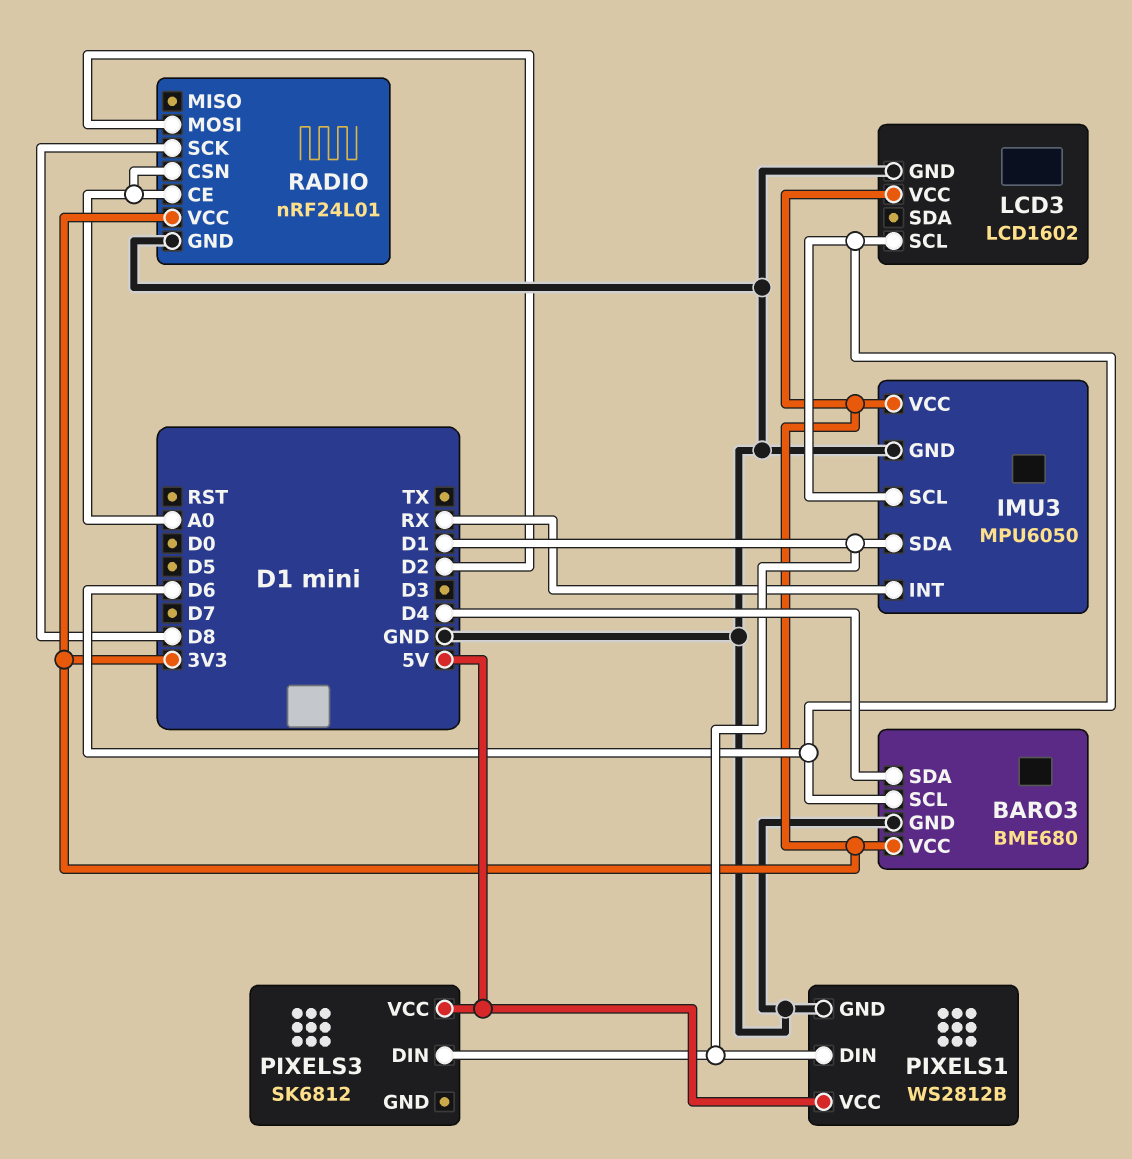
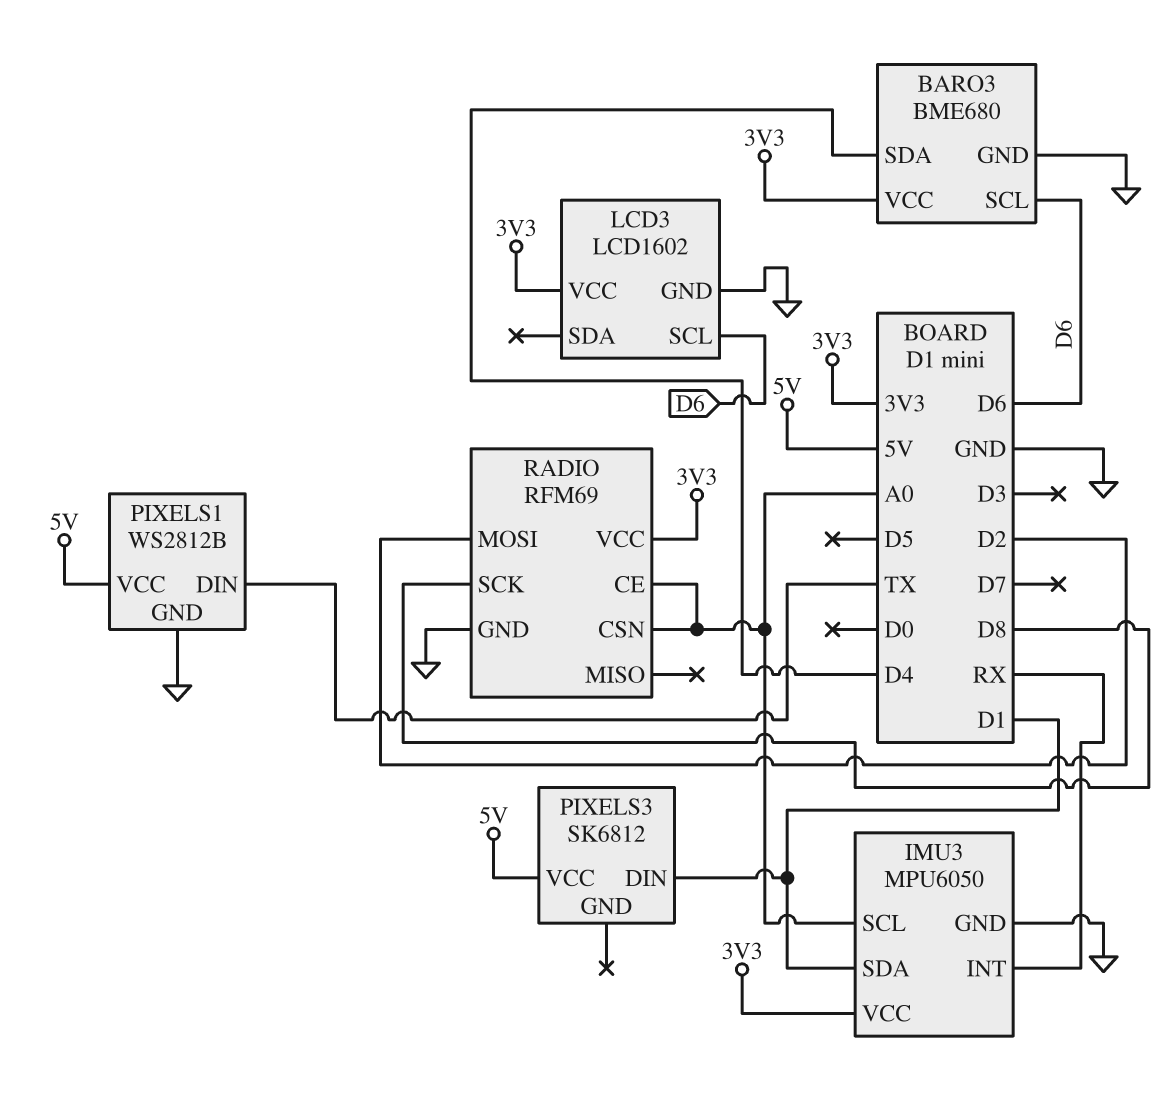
IMU3 pin SCL: D6 -> A0
PIXELS1 pin DIN: D1 -> TX
RADIO: nRF24L01 -> RFM69

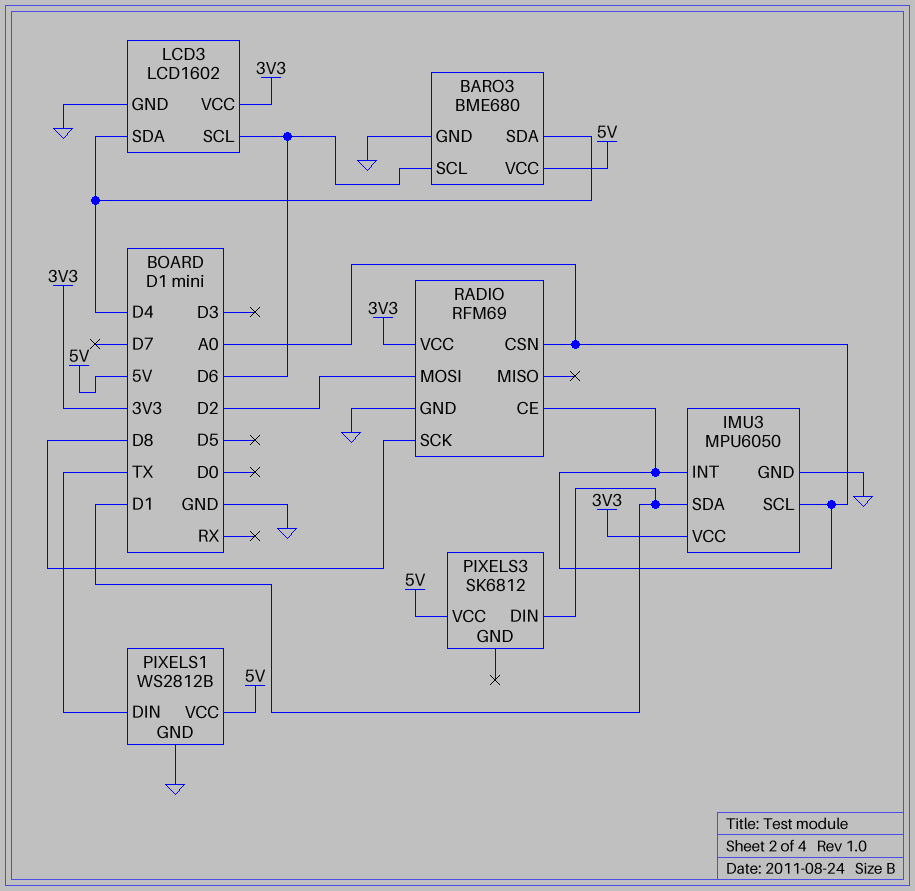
BARO3 pin VCC: 3V3 -> 5V
IMU3 pin INT: RX -> A0
LCD3 pin SDA: none -> D4

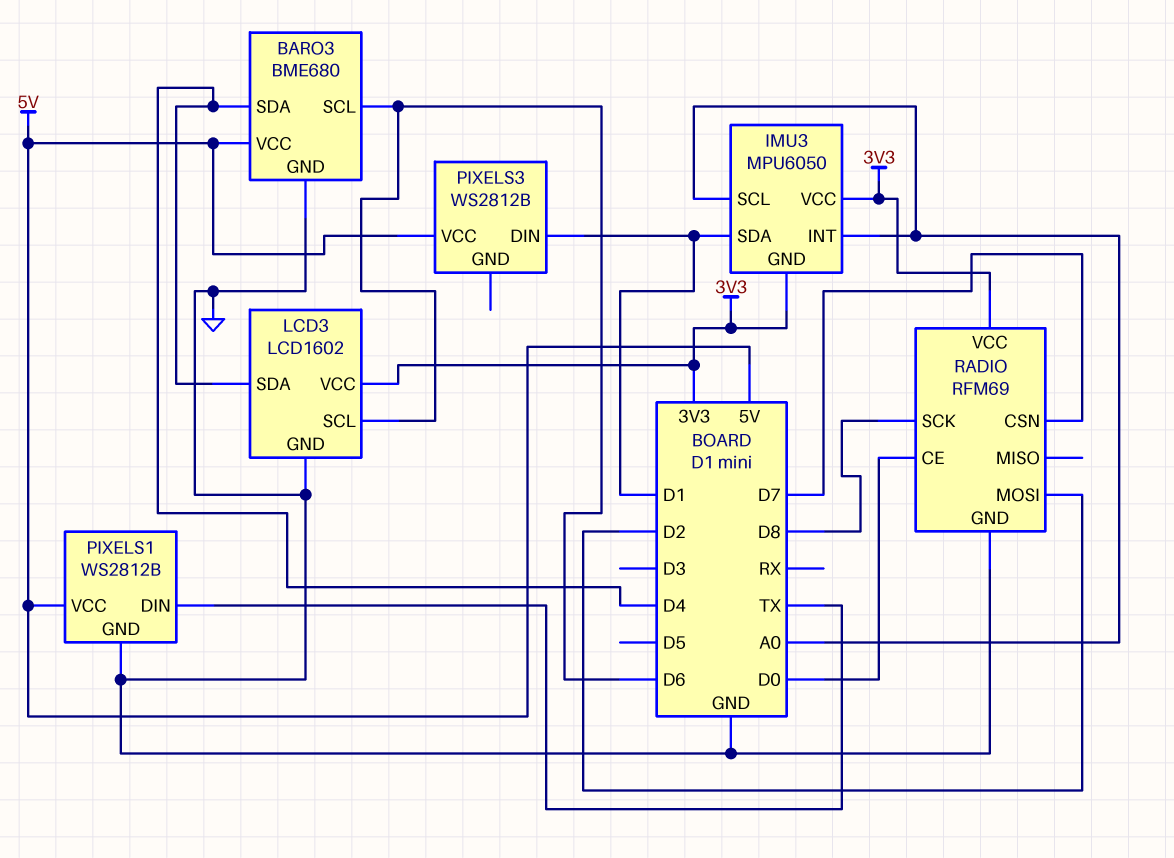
IMU3 pin GND: GND -> 3V3
PIXELS3: SK6812 -> WS2812B
RADIO pin CE: A0 -> D0
RADIO pin CSN: A0 -> D7

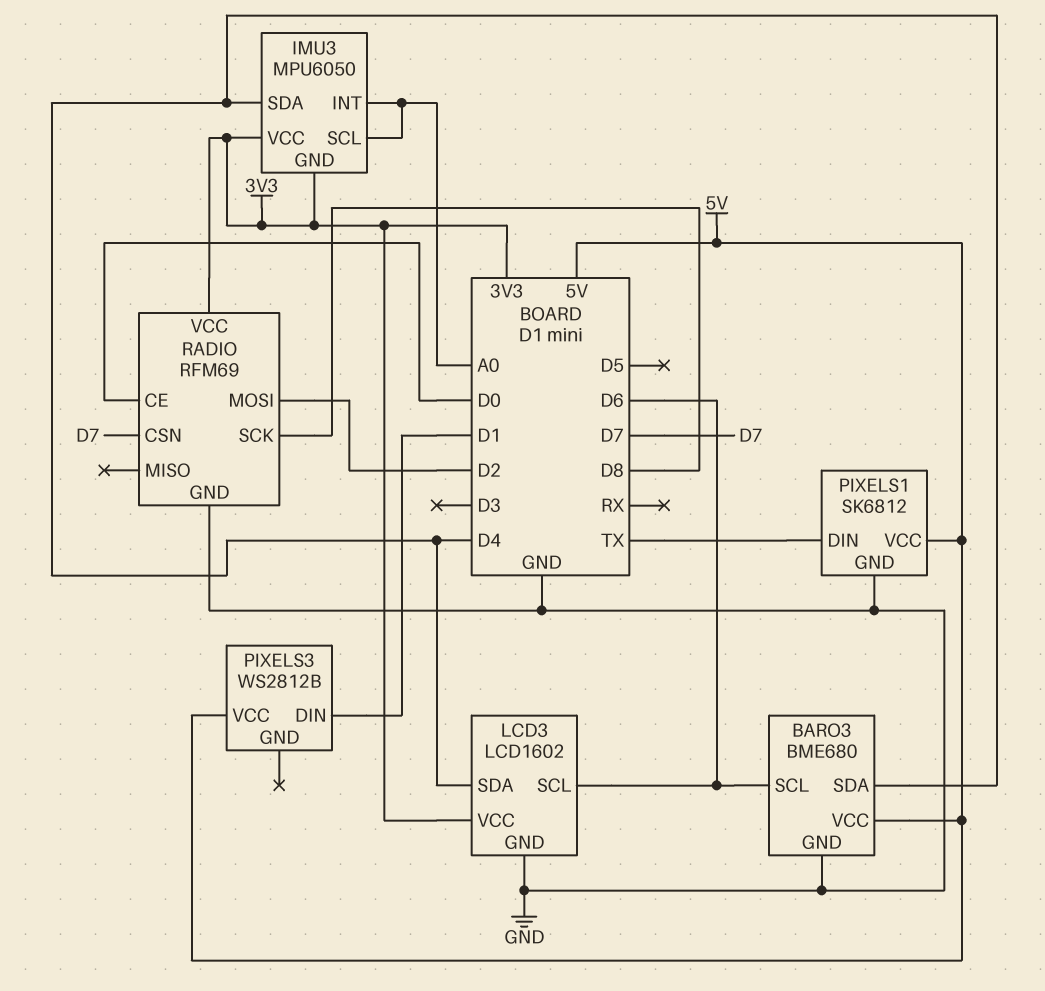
IMU3 pin SDA: D1 -> D4
PIXELS1: WS2812B -> SK6812

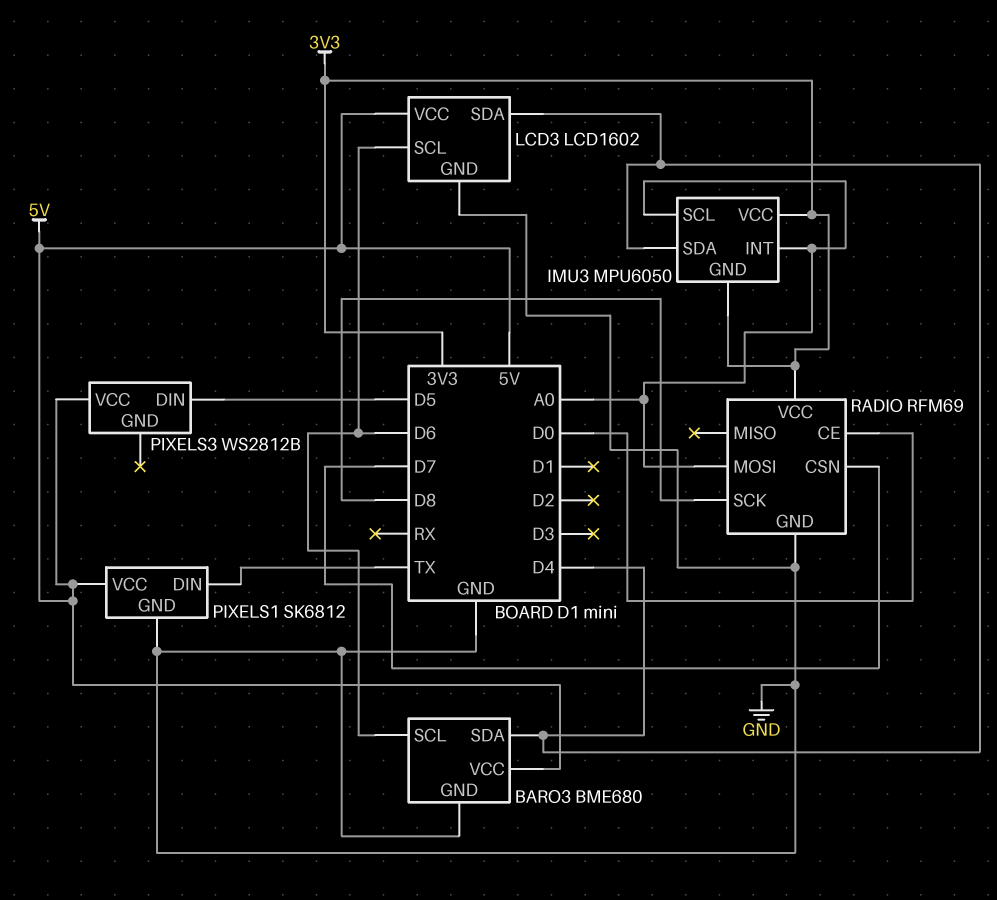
LCD3 pin VCC: 3V3 -> 5V
PIXELS3 pin DIN: D1 -> D5
RADIO pin MOSI: D2 -> A0

